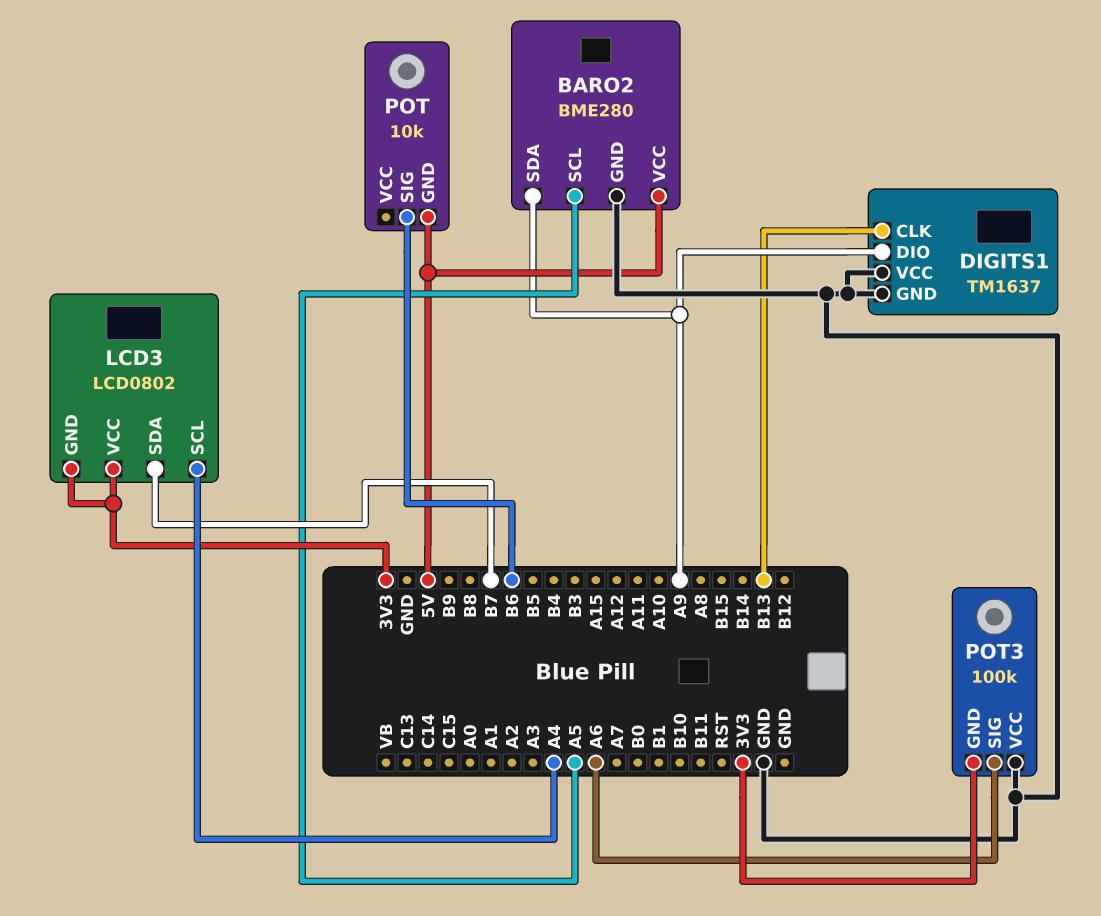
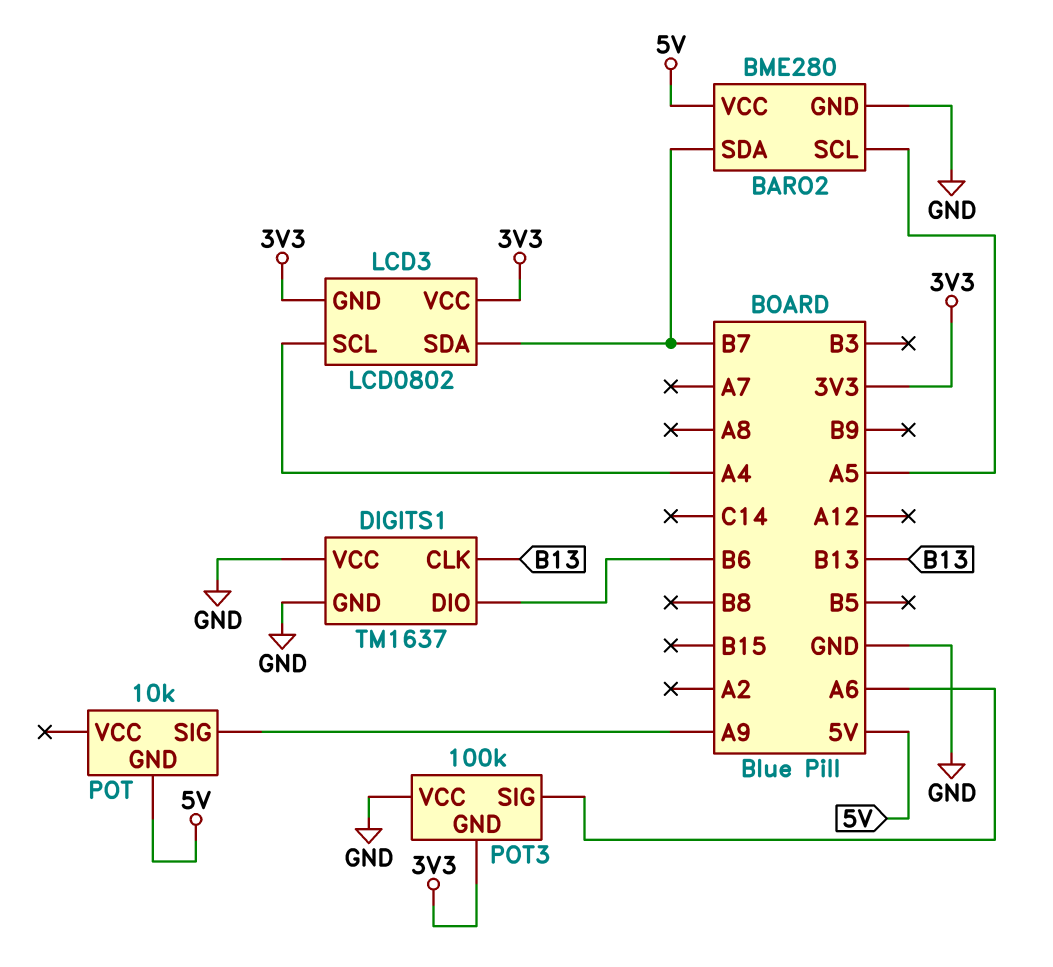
BARO2 pin SDA: A9 -> B7
DIGITS1 pin DIO: A9 -> B6
POT pin SIG: B6 -> A9

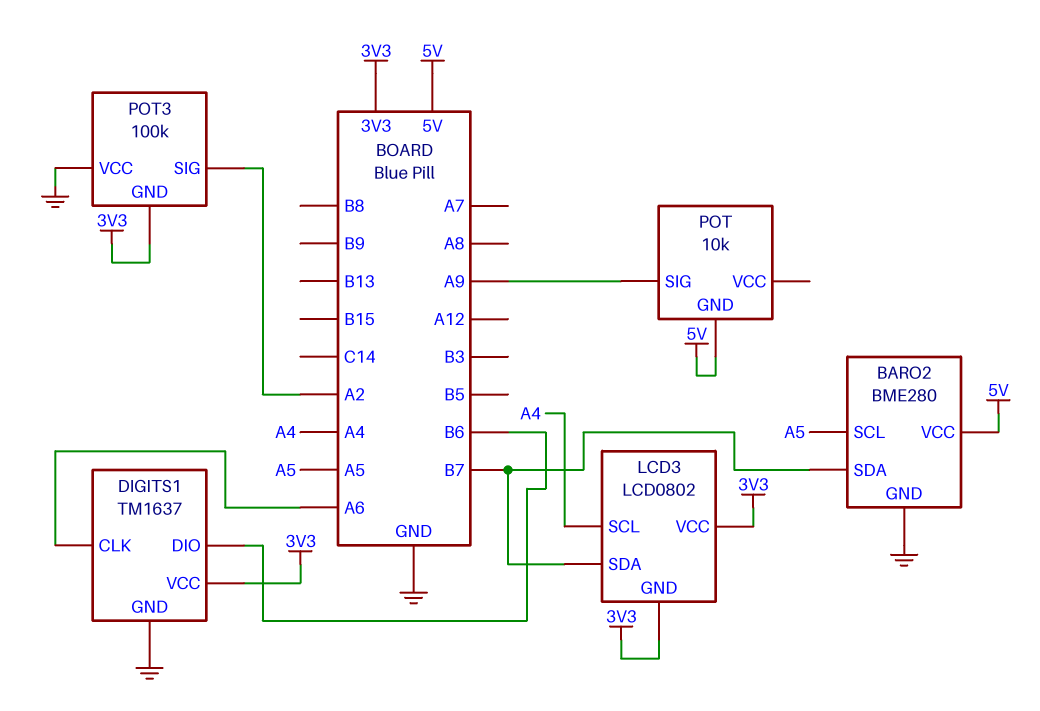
DIGITS1 pin CLK: B13 -> A6
DIGITS1 pin VCC: GND -> 3V3
POT3 pin SIG: A6 -> A2

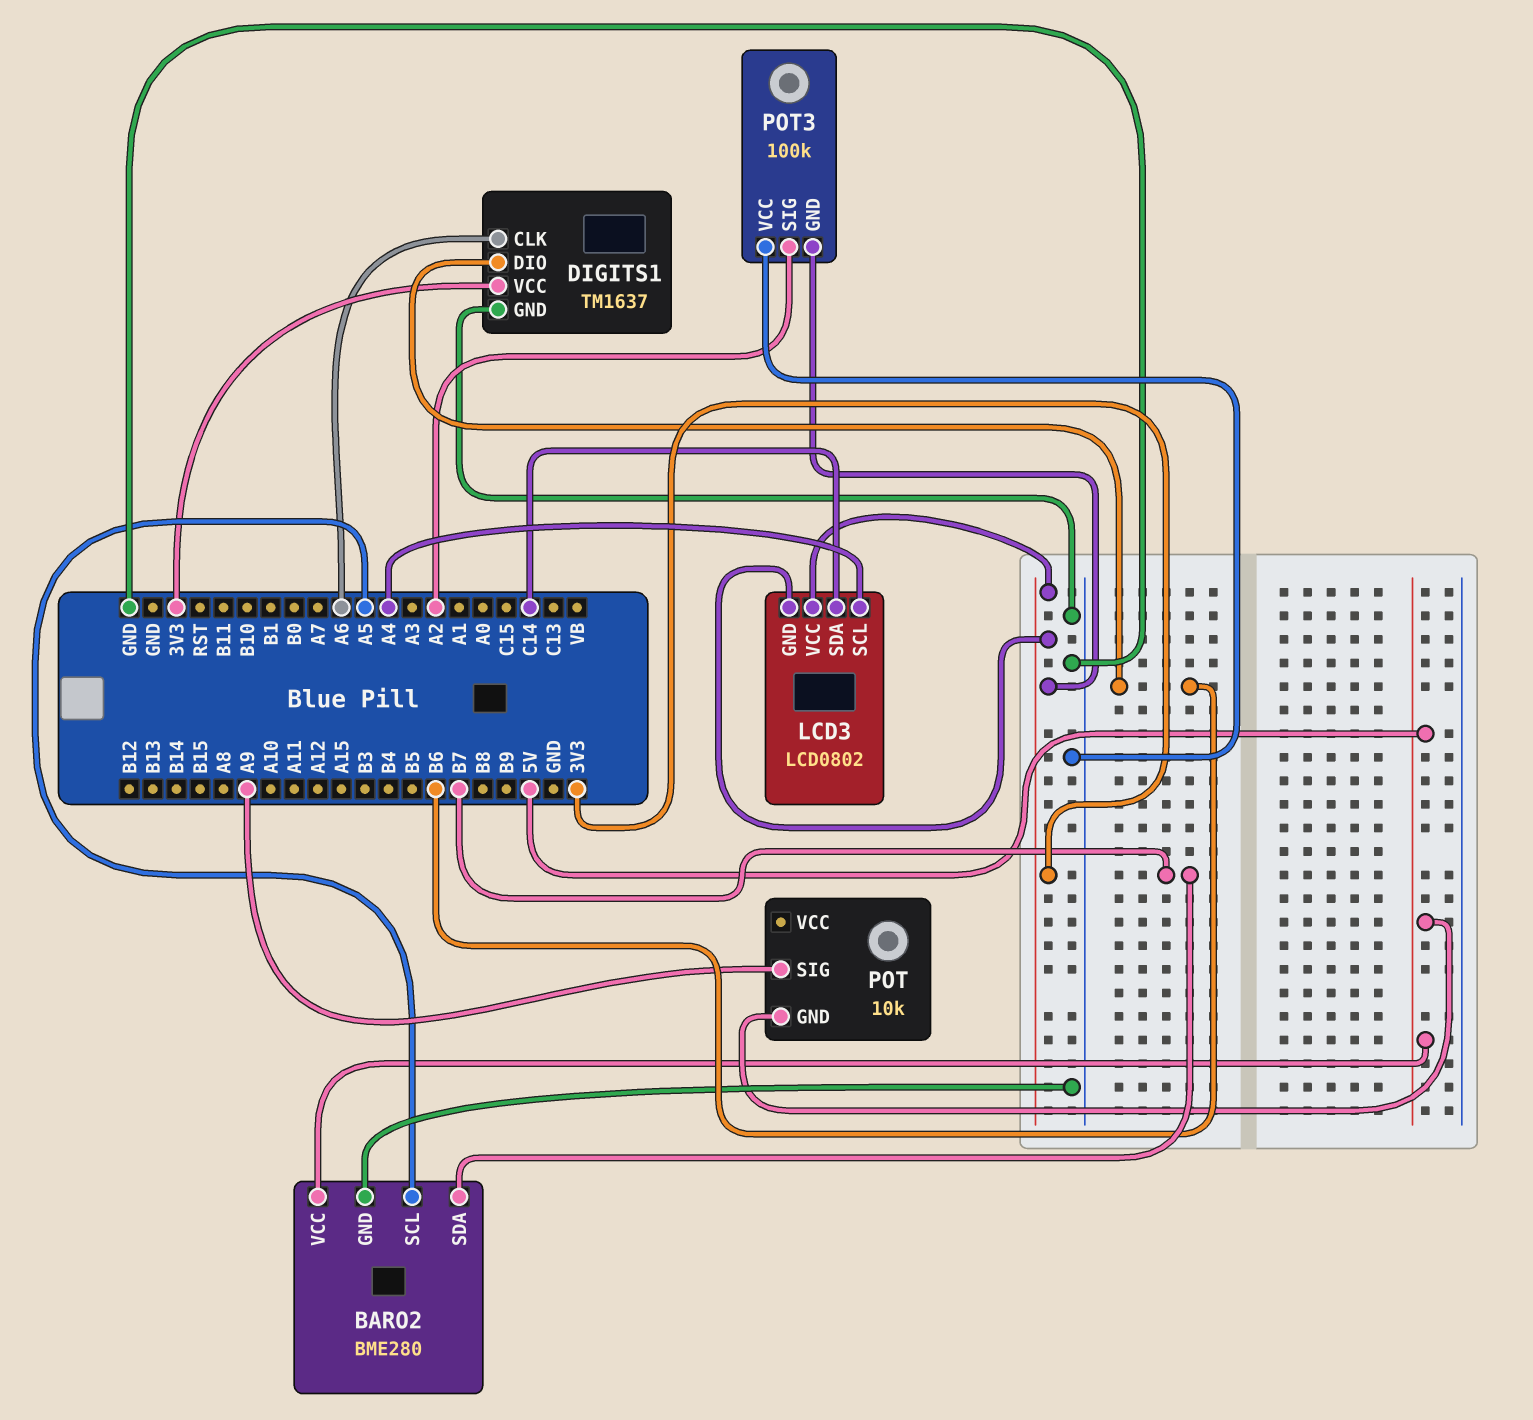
LCD3 pin SDA: B7 -> C14

